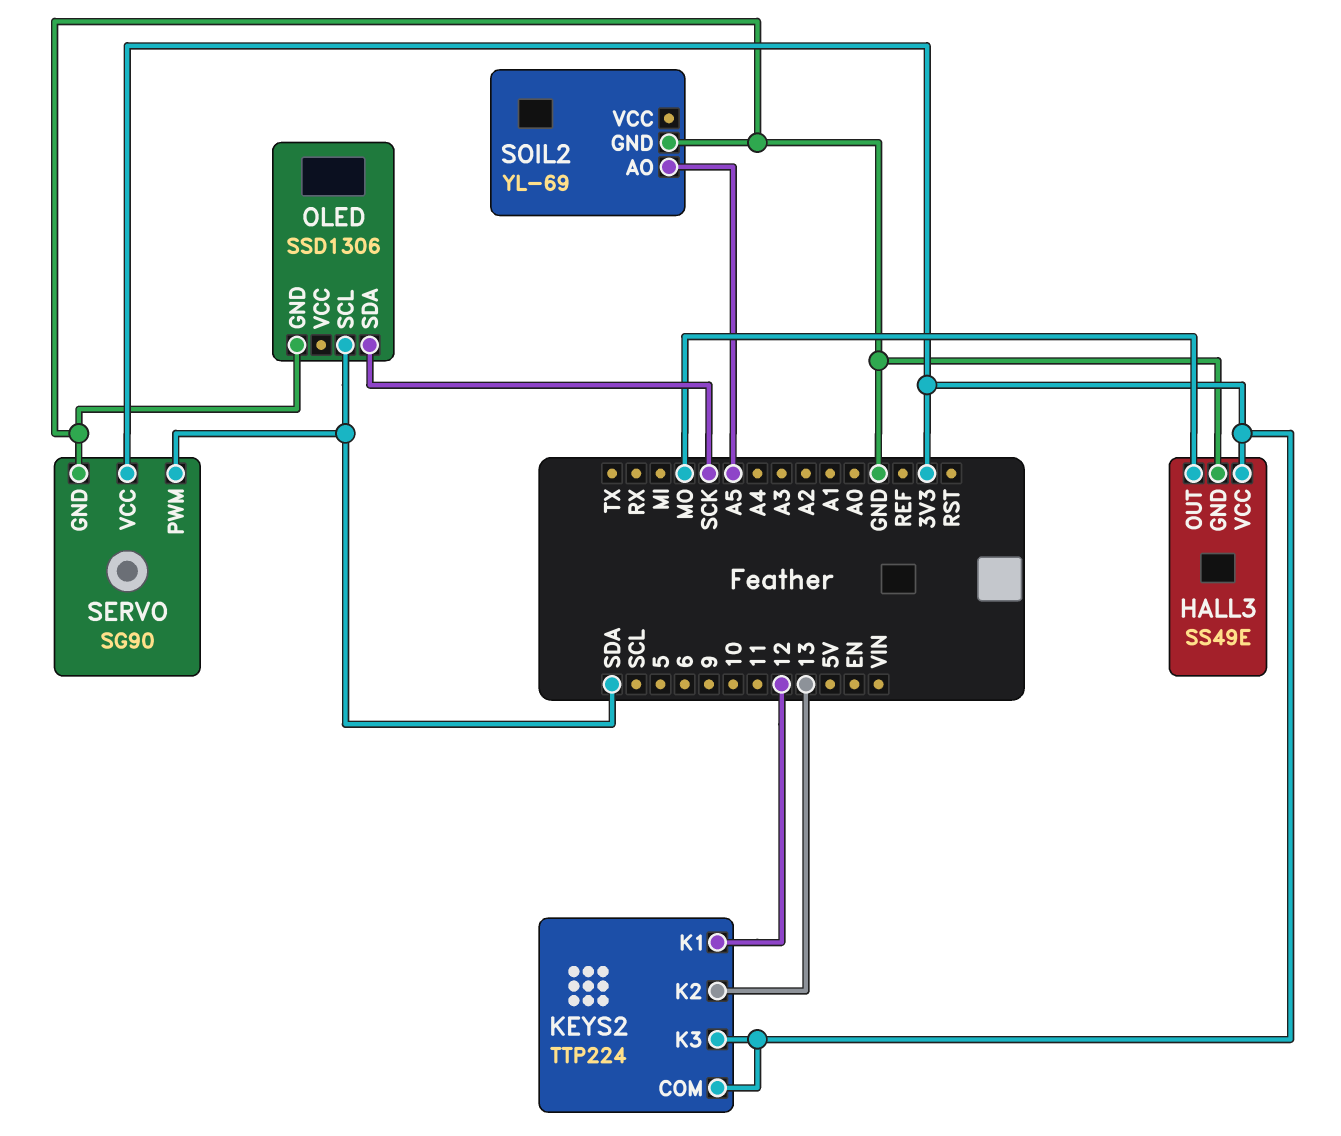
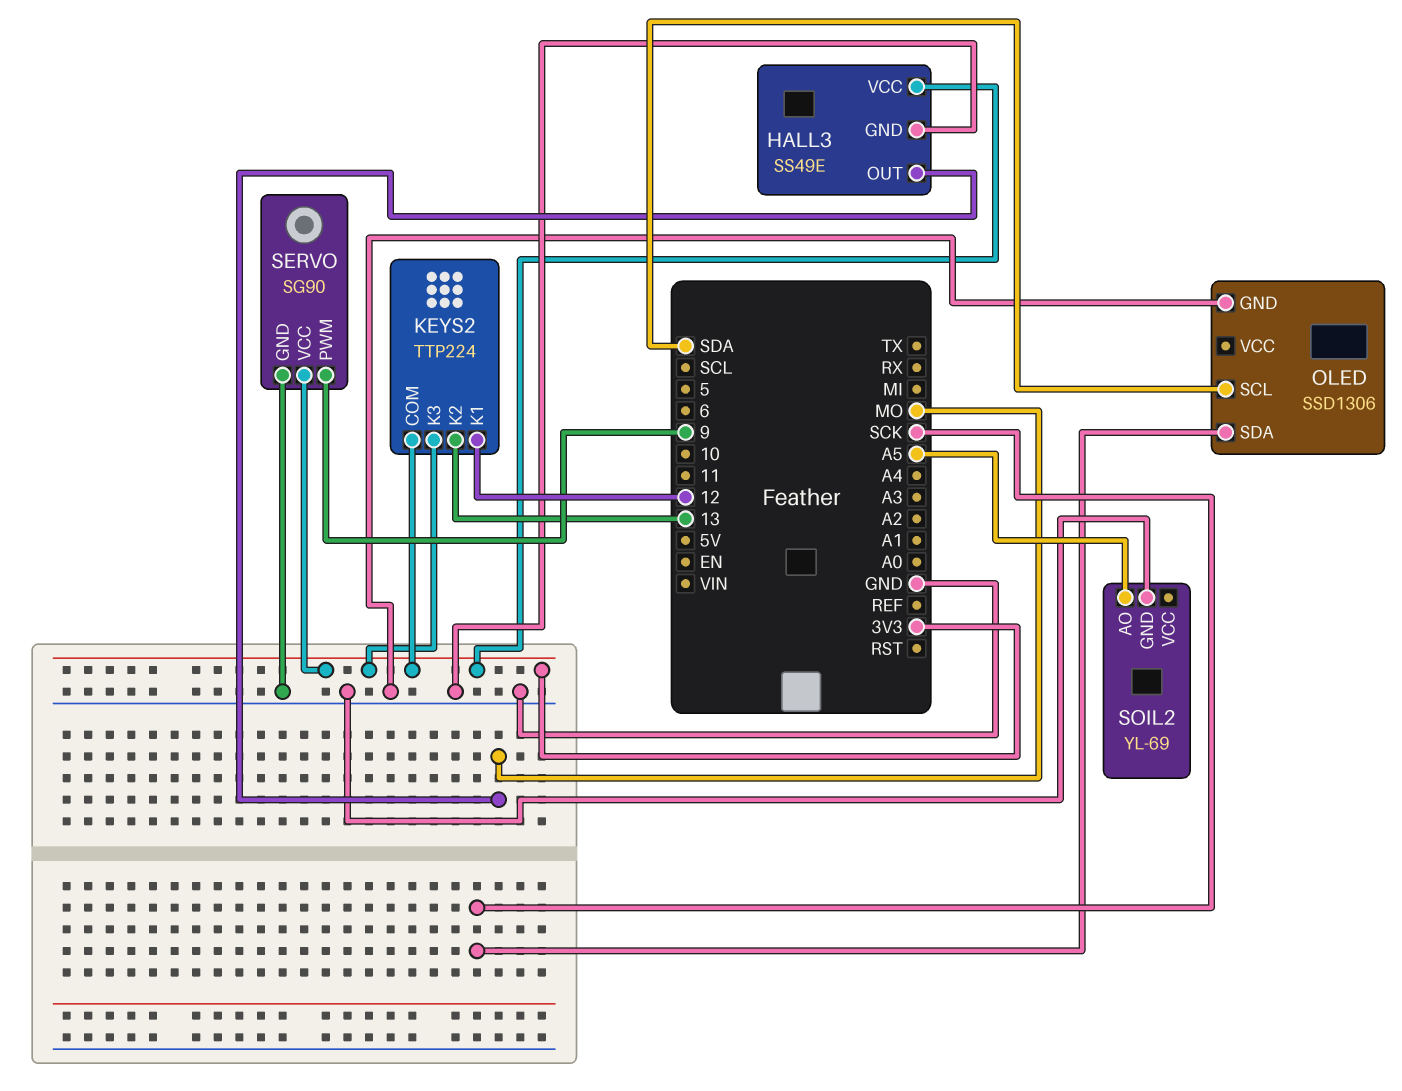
SERVO pin PWM: SDA -> 9

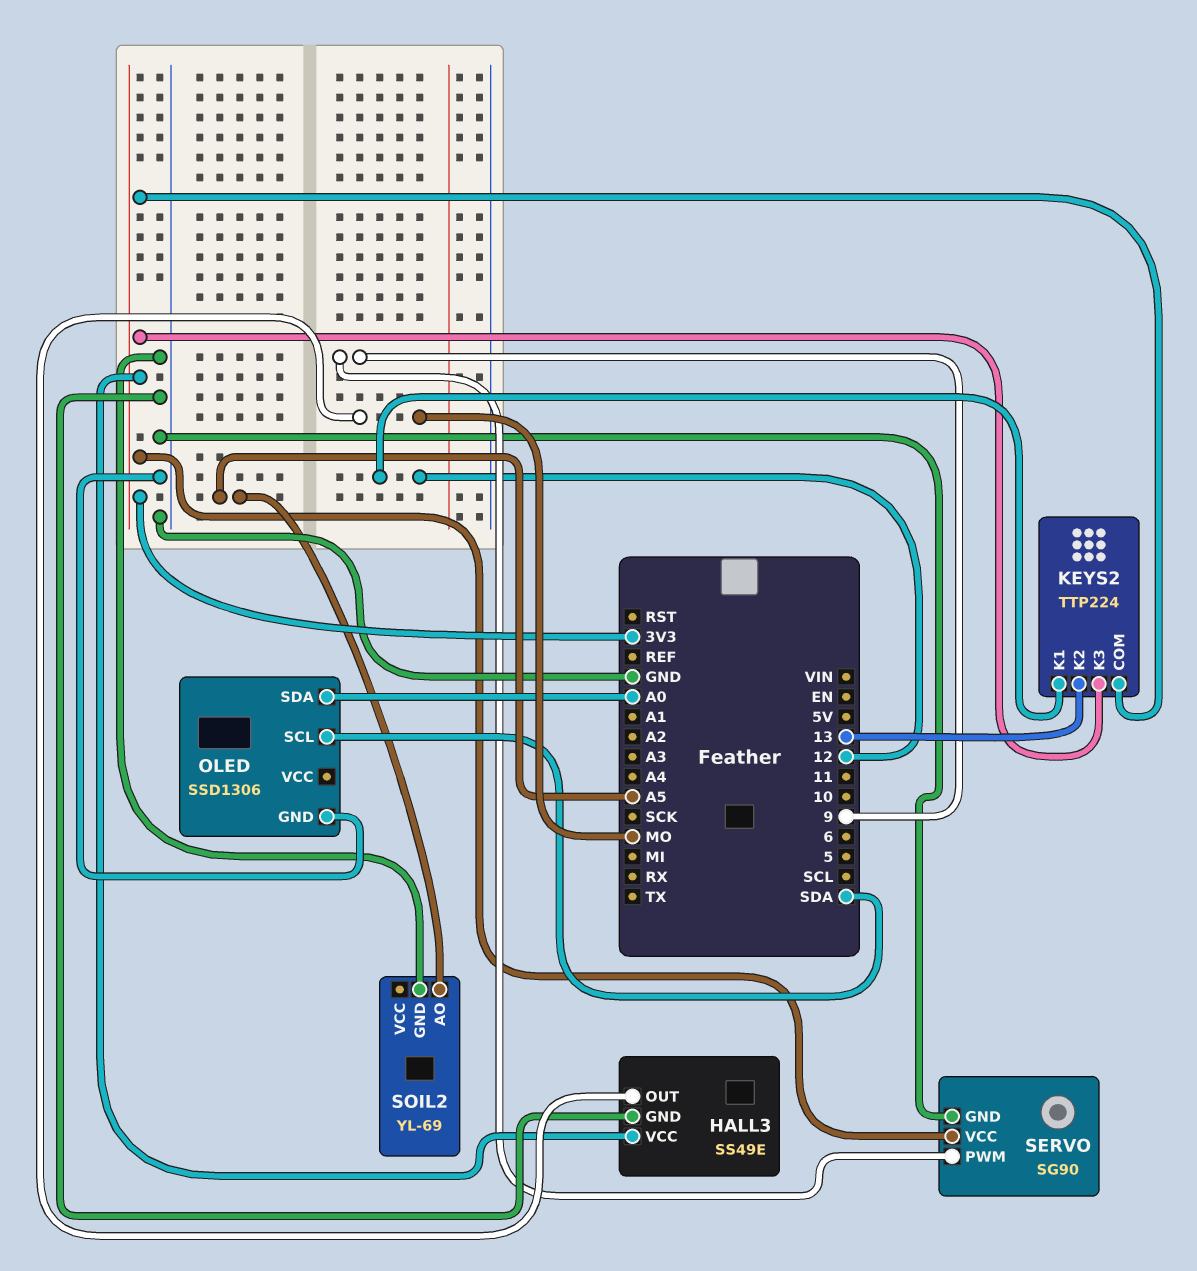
OLED pin SDA: SCK -> A0

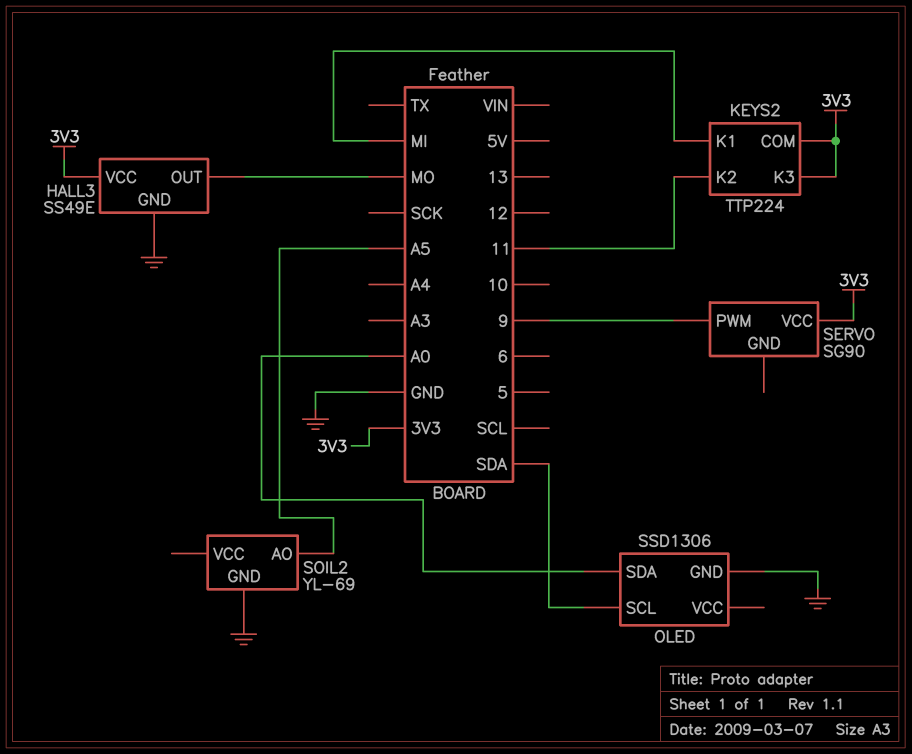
KEYS2 pin K1: 12 -> MI
KEYS2 pin K2: 13 -> 11
SERVO pin GND: GND -> none

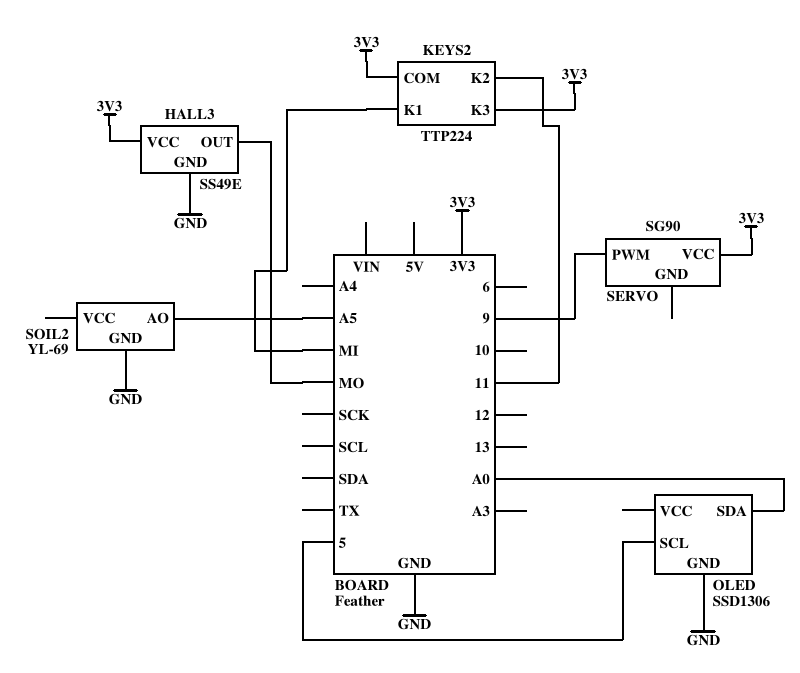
OLED pin SCL: SDA -> 5

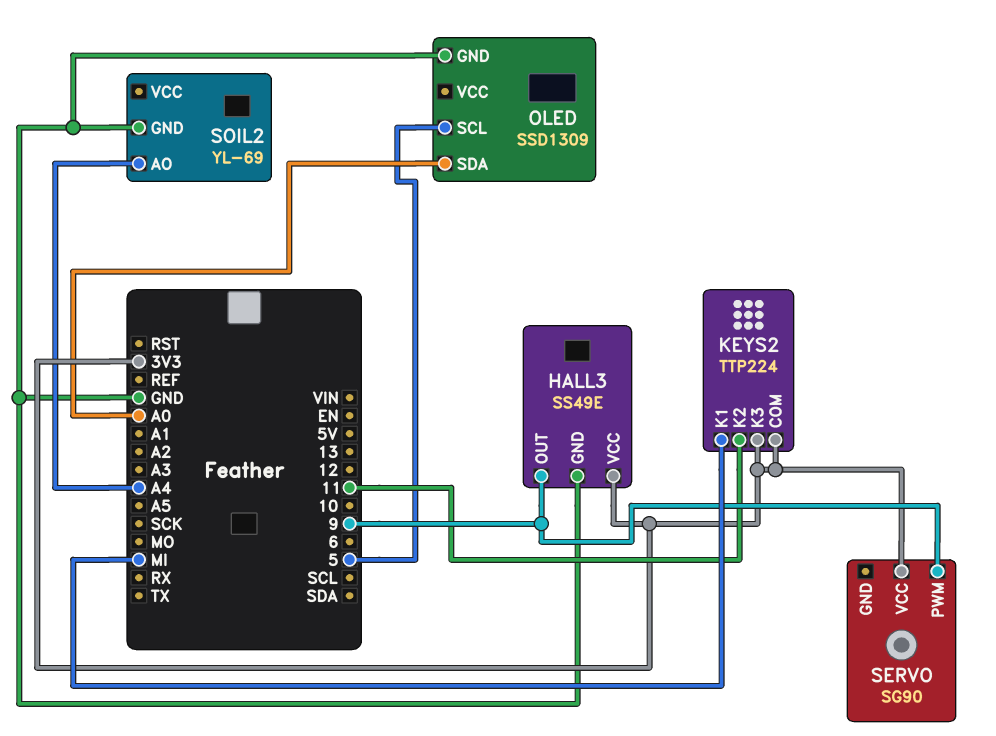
HALL3 pin OUT: MO -> 9
OLED: SSD1306 -> SSD1309
SOIL2 pin AO: A5 -> A4

